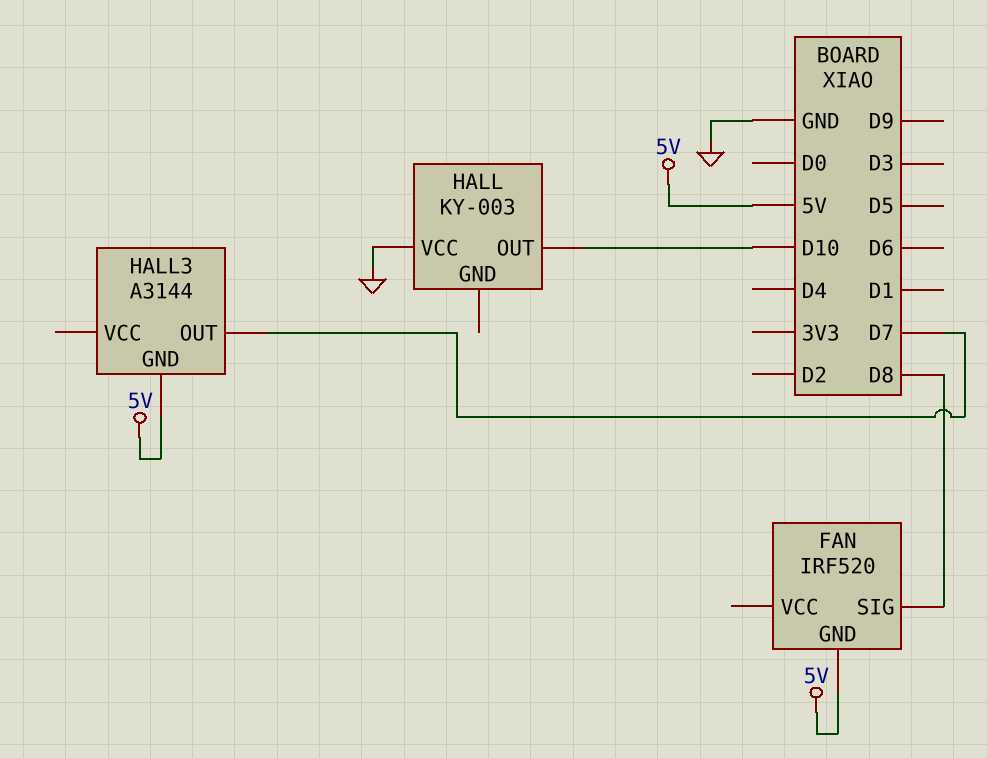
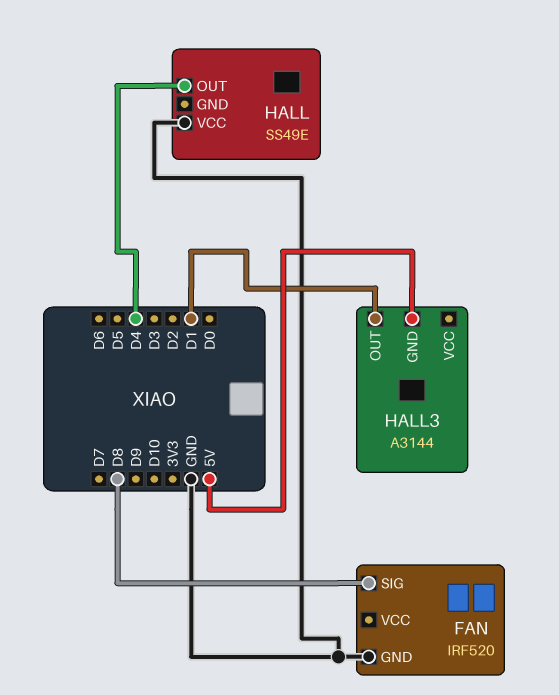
FAN pin GND: 5V -> GND
HALL: KY-003 -> SS49E
HALL pin OUT: D10 -> D4
HALL3 pin OUT: D7 -> D1

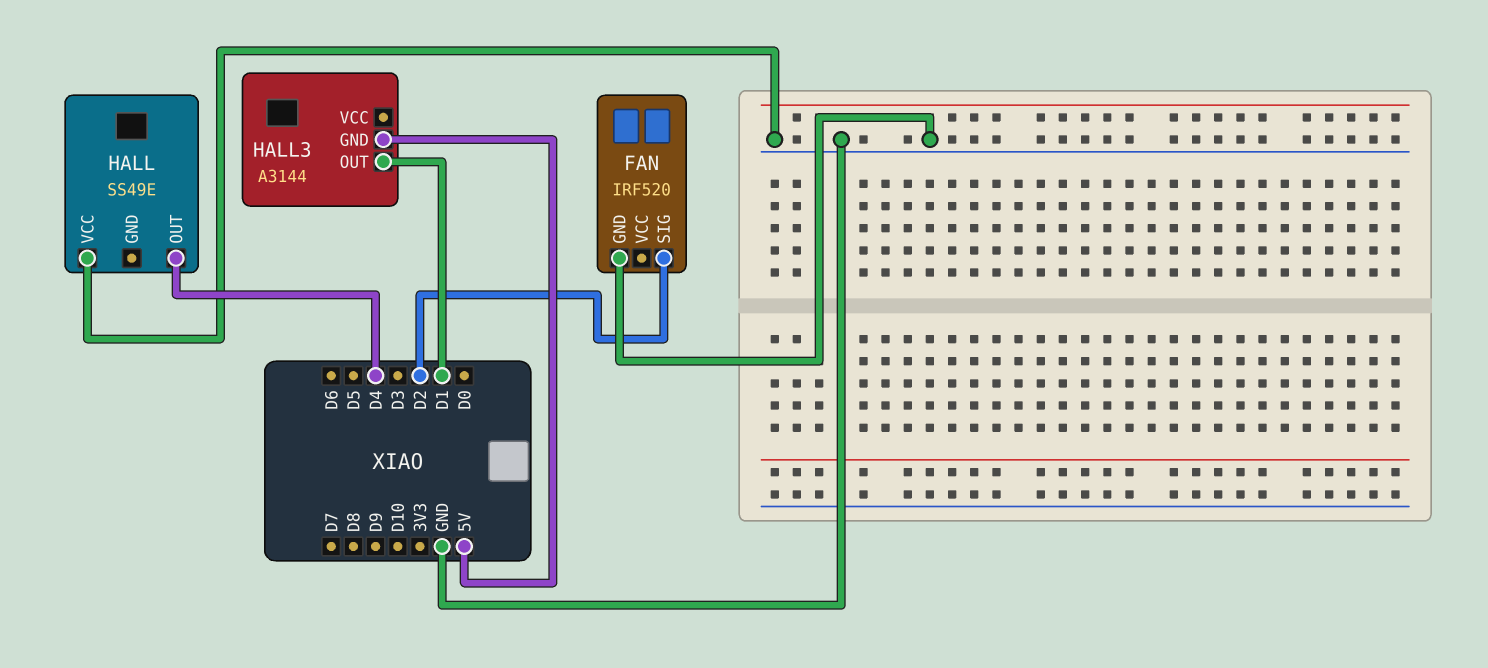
FAN pin SIG: D8 -> D2

